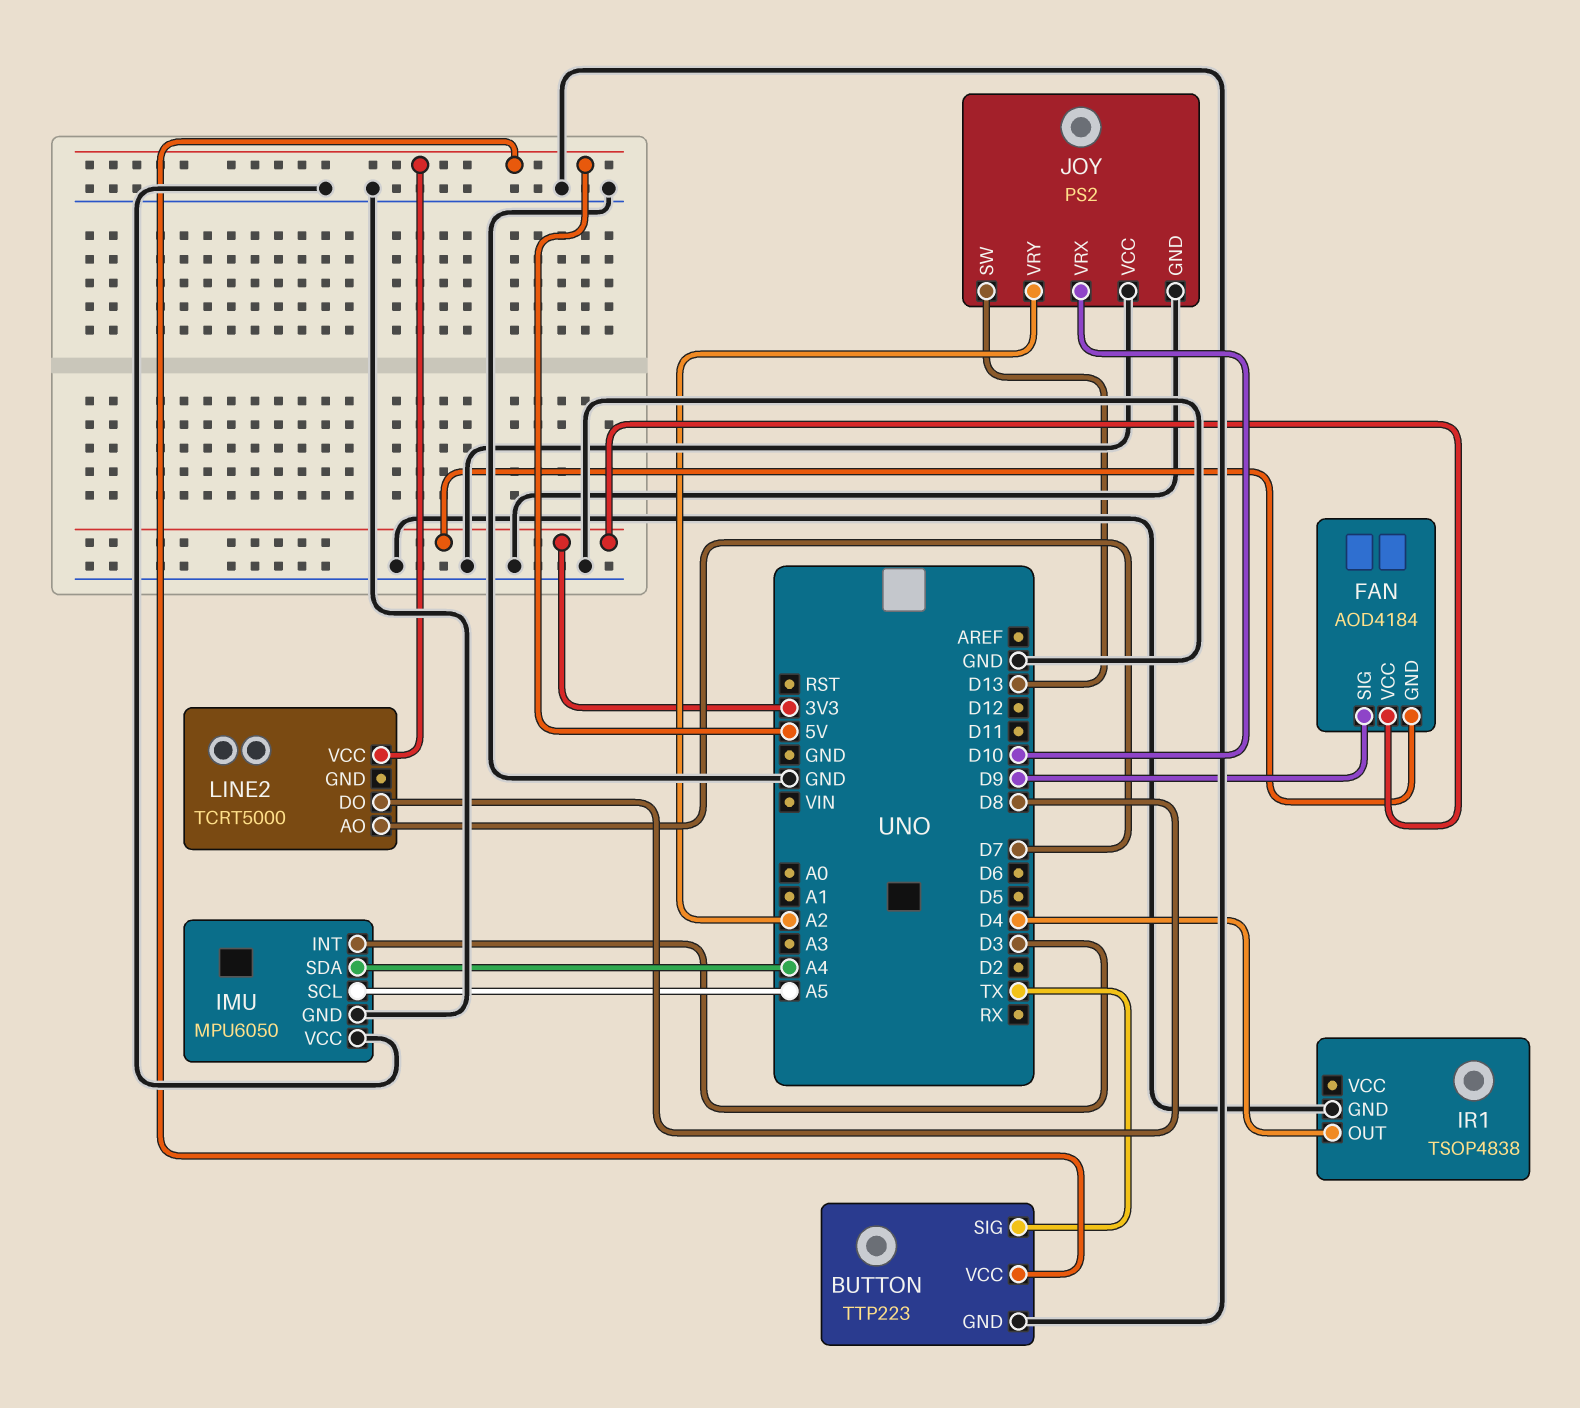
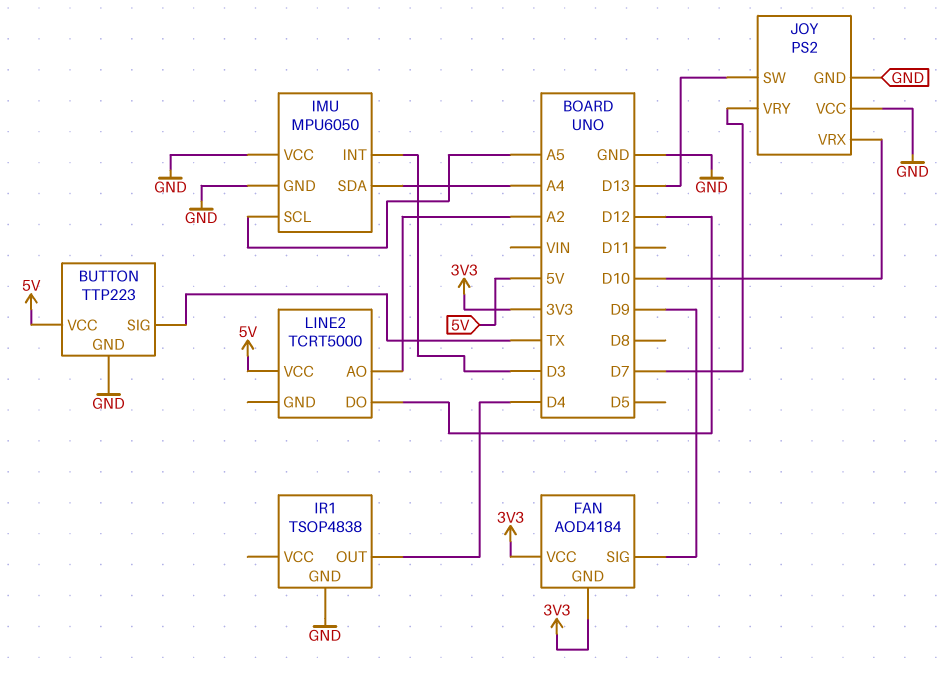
JOY pin VRY: A2 -> D7
LINE2 pin AO: D7 -> A2
LINE2 pin DO: D8 -> D12

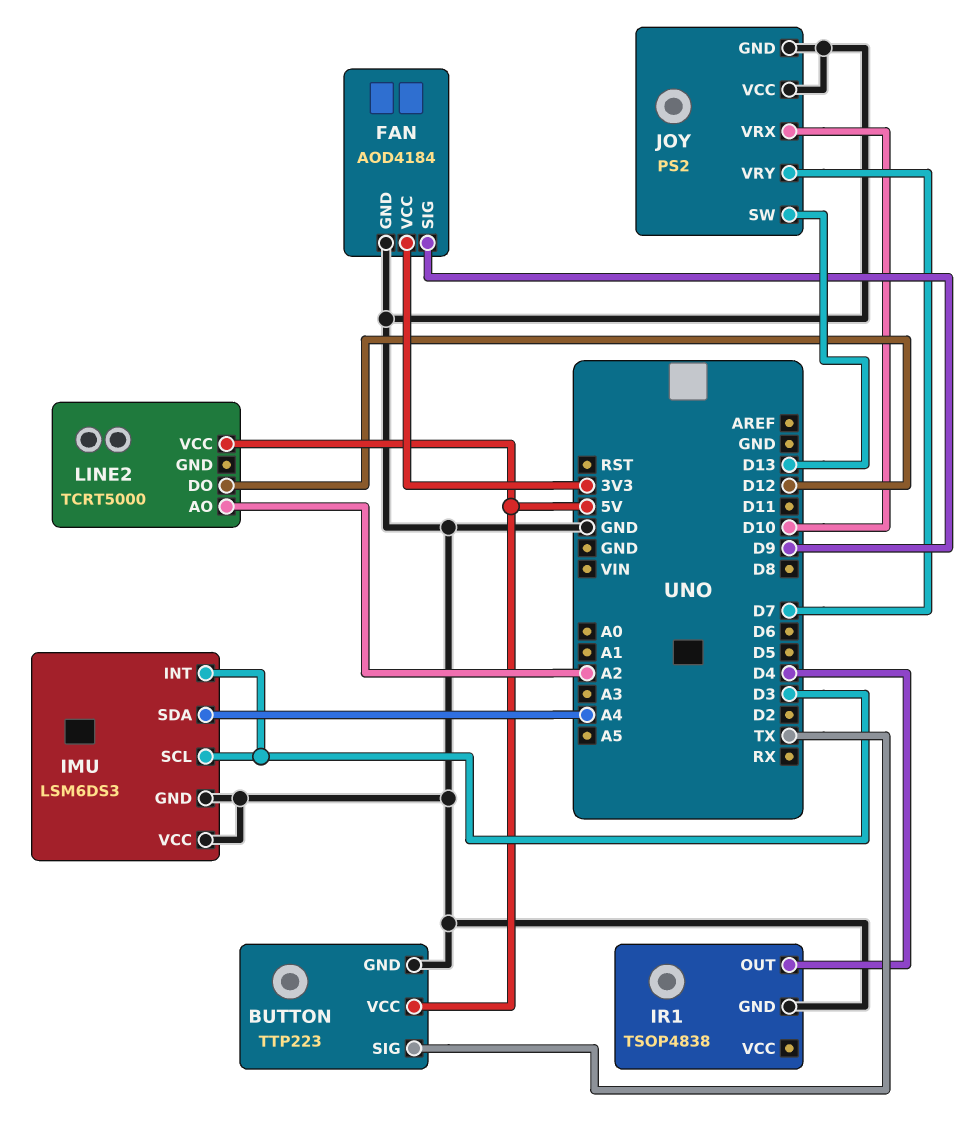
FAN pin GND: 3V3 -> GND
IMU: MPU6050 -> LSM6DS3
IMU pin SCL: A5 -> D3

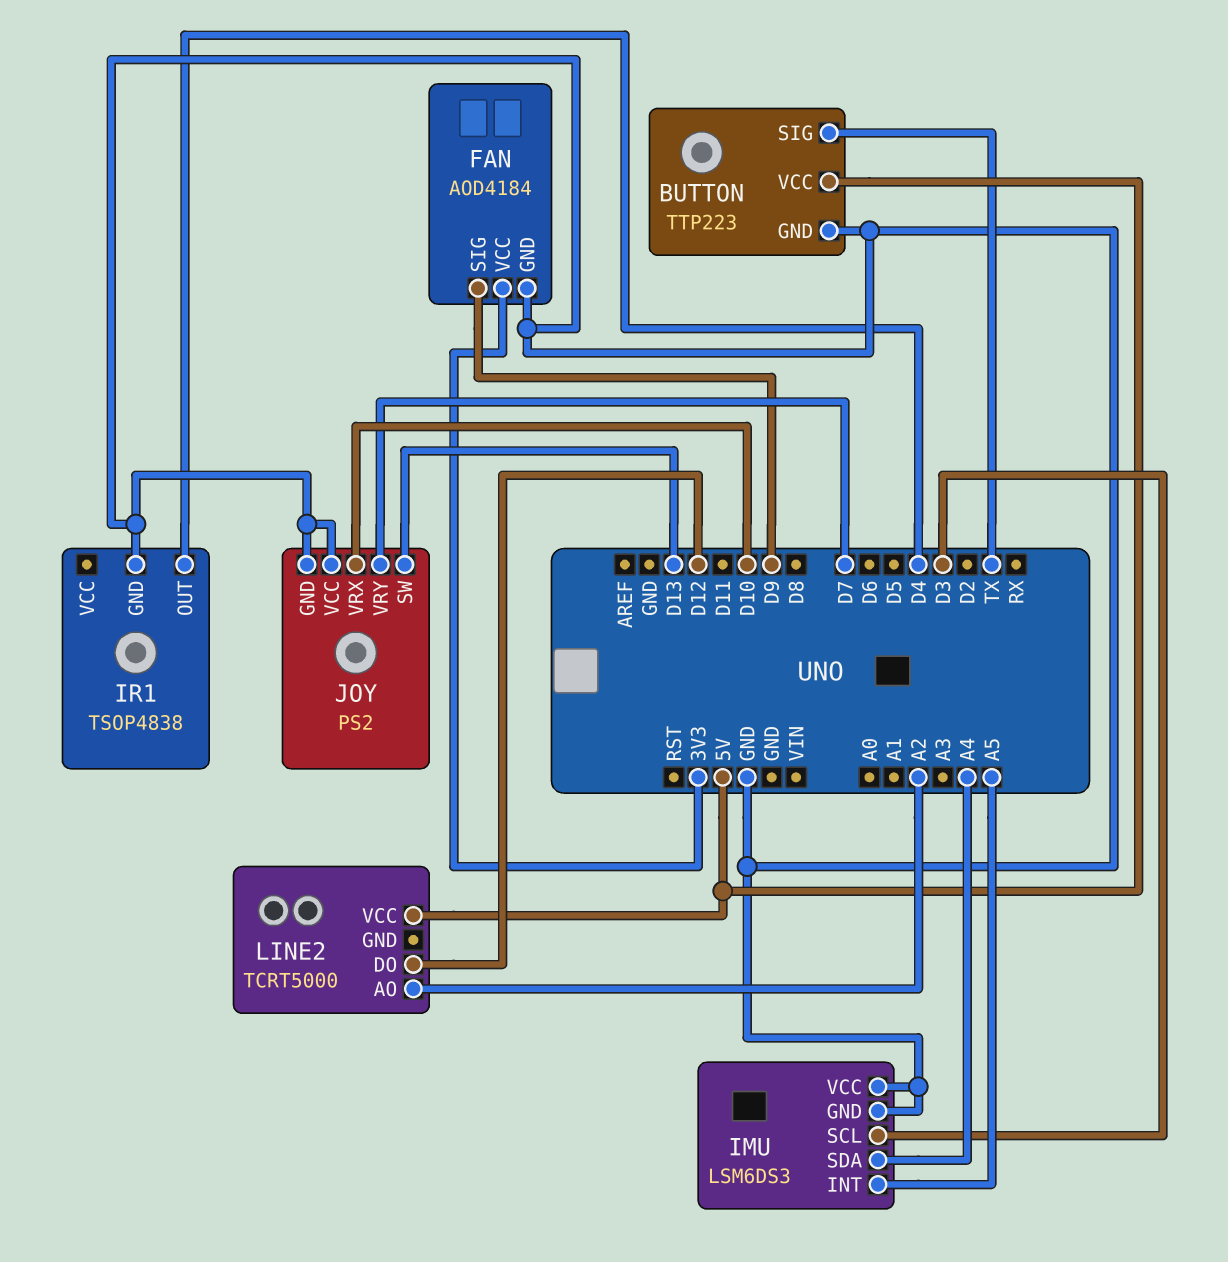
IMU pin INT: D3 -> A5

